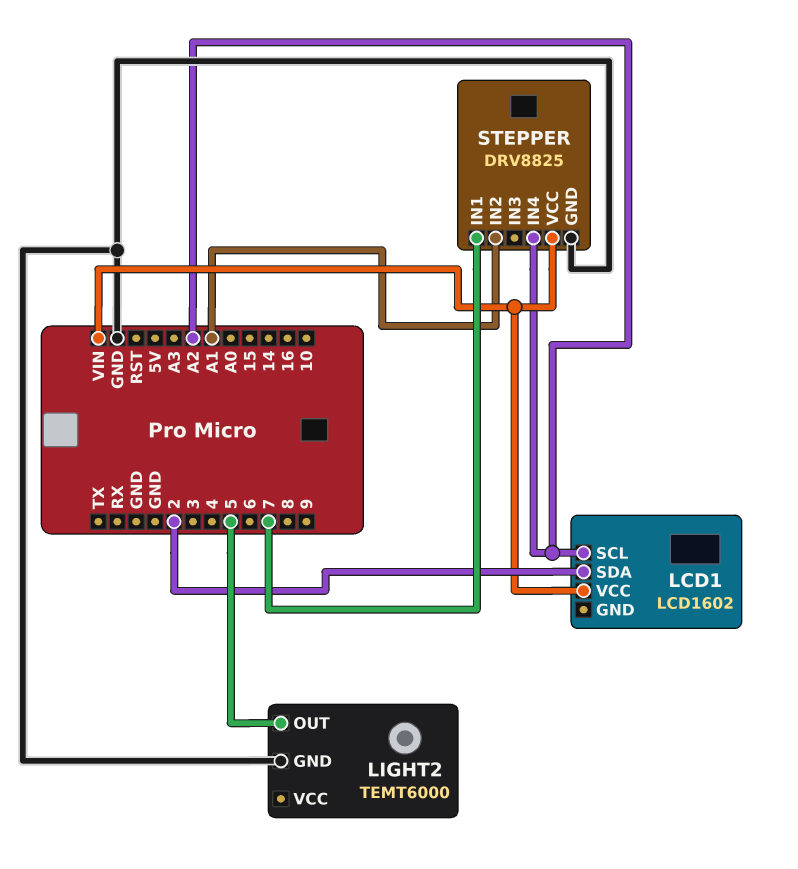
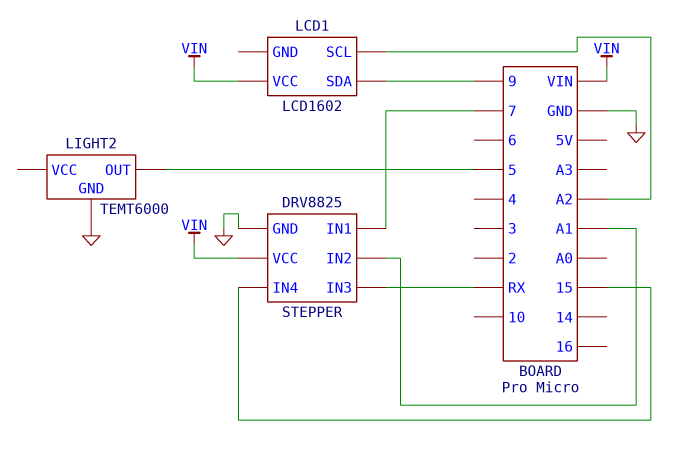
LCD1 pin SDA: 2 -> 9
STEPPER pin IN3: none -> RX
STEPPER pin IN4: A2 -> 15

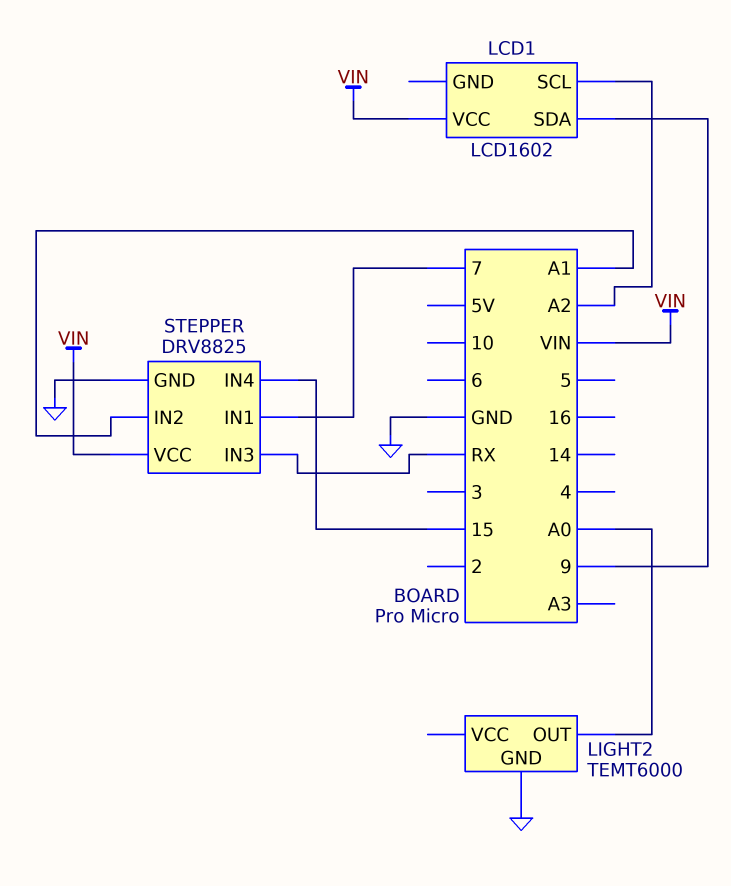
LIGHT2 pin OUT: 5 -> A0

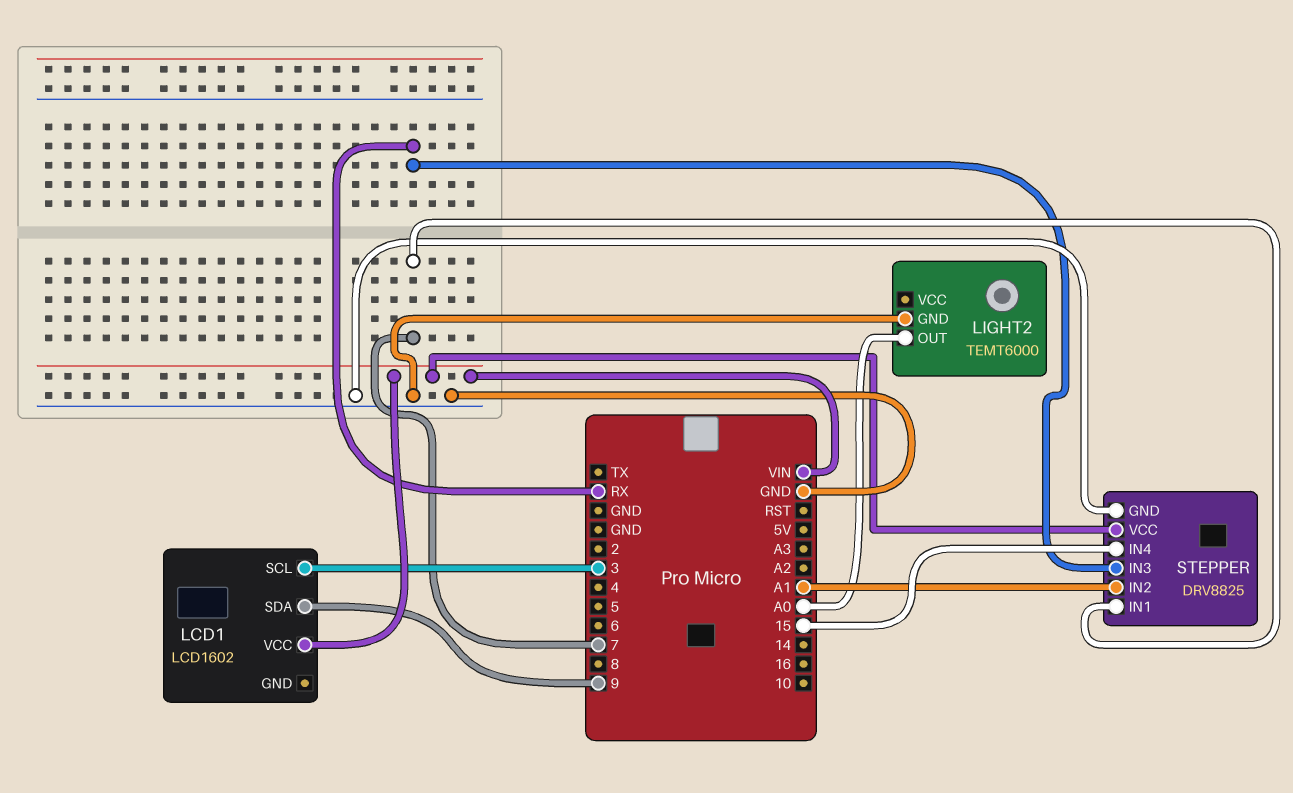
LCD1 pin SCL: A2 -> 3

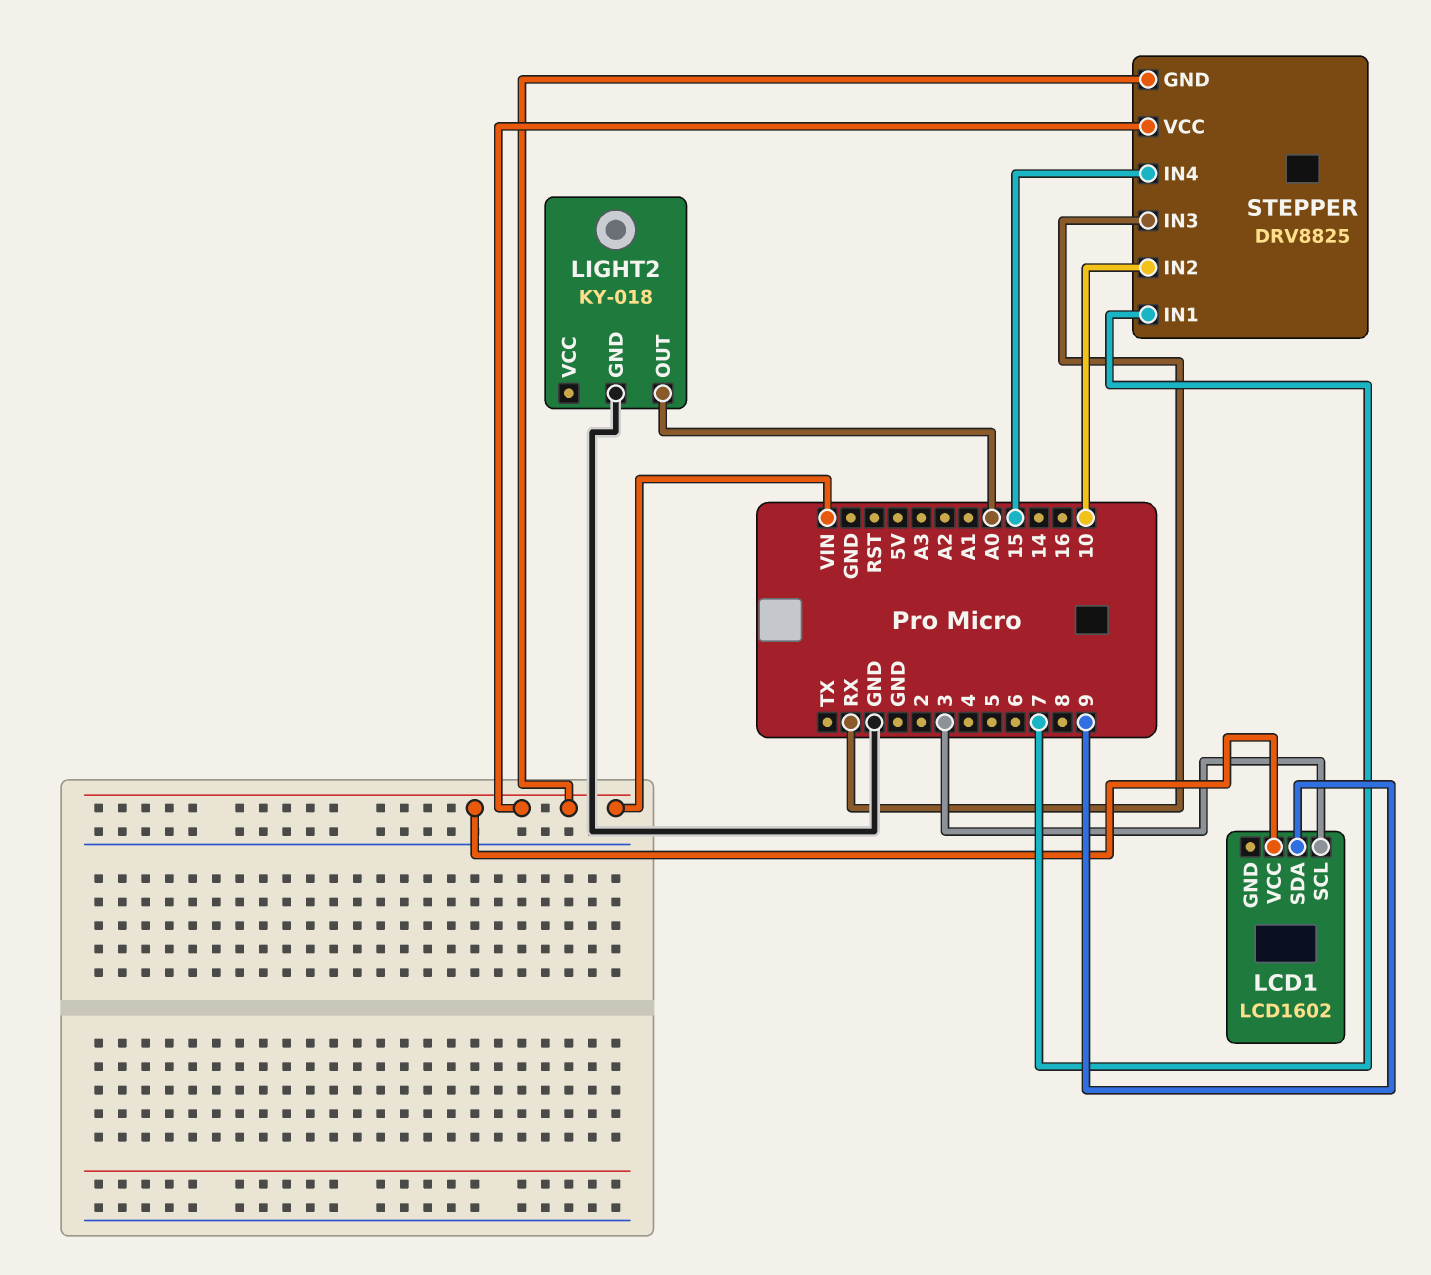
LIGHT2: TEMT6000 -> KY-018
STEPPER pin GND: GND -> VIN
STEPPER pin IN2: A1 -> 10

